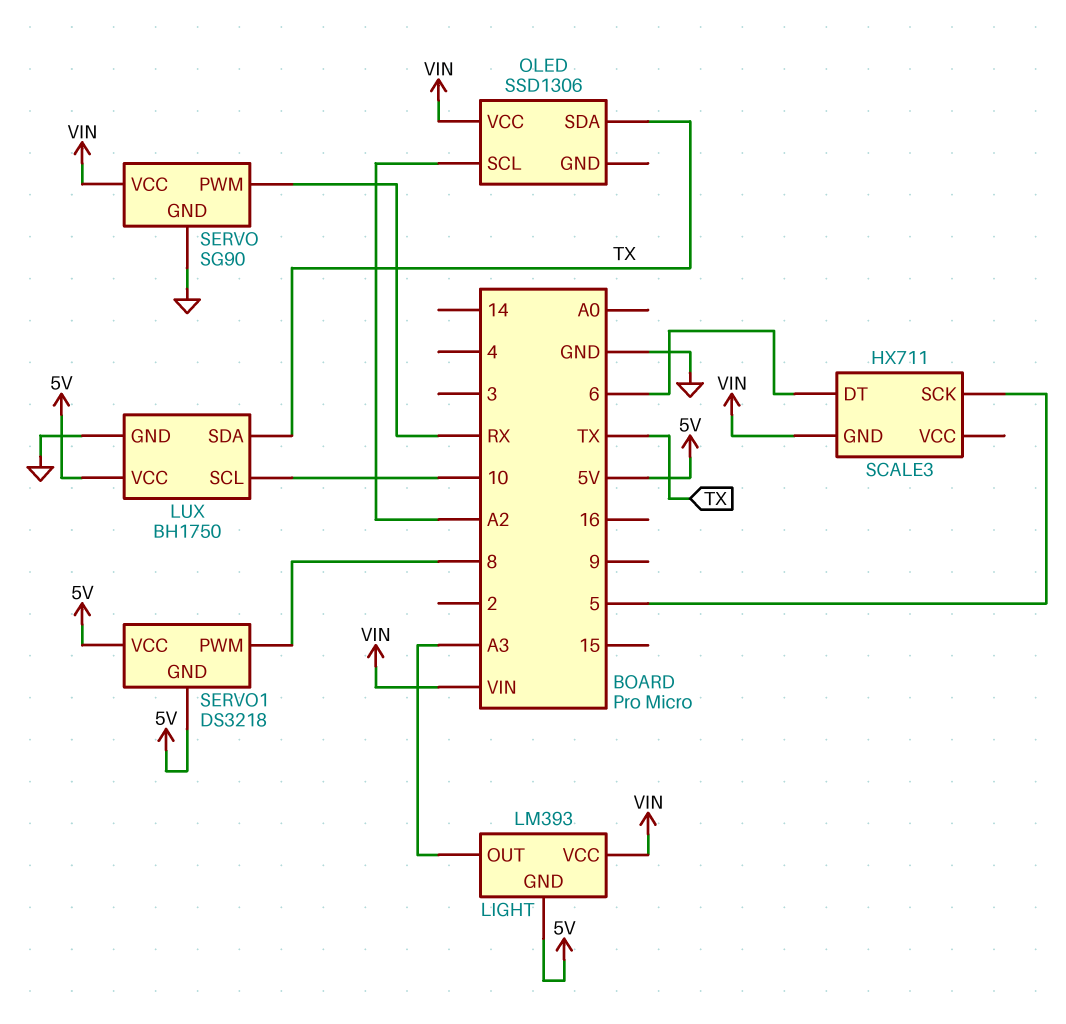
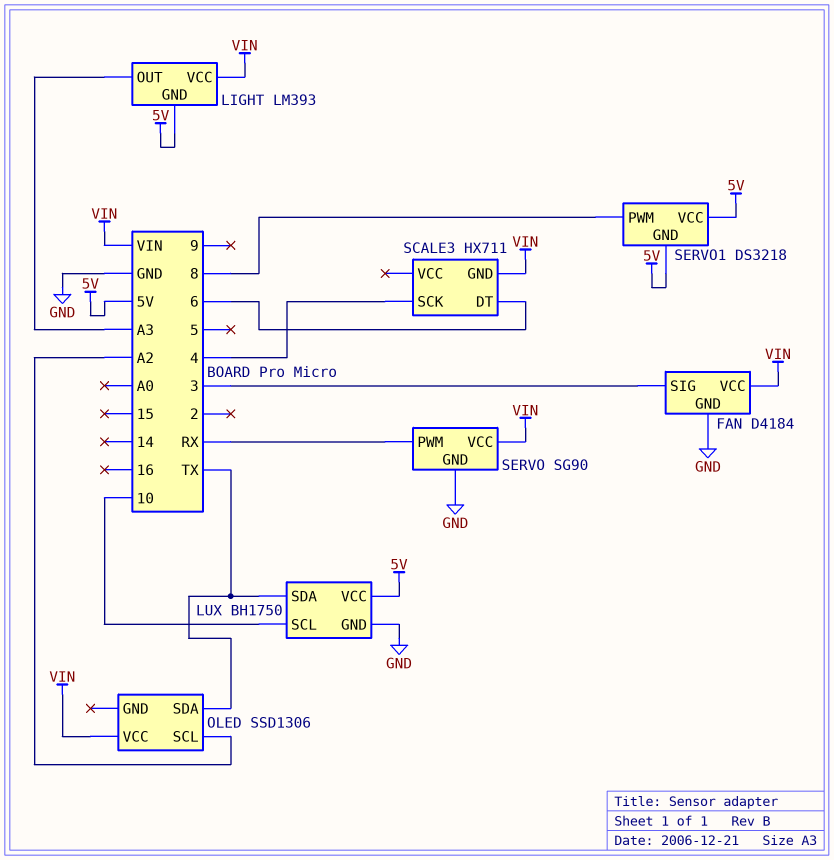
FAN: none -> D4184
FAN pin GND: none -> GND
FAN pin SIG: none -> 3
FAN pin VCC: none -> VIN
SCALE3 pin SCK: 5 -> 4

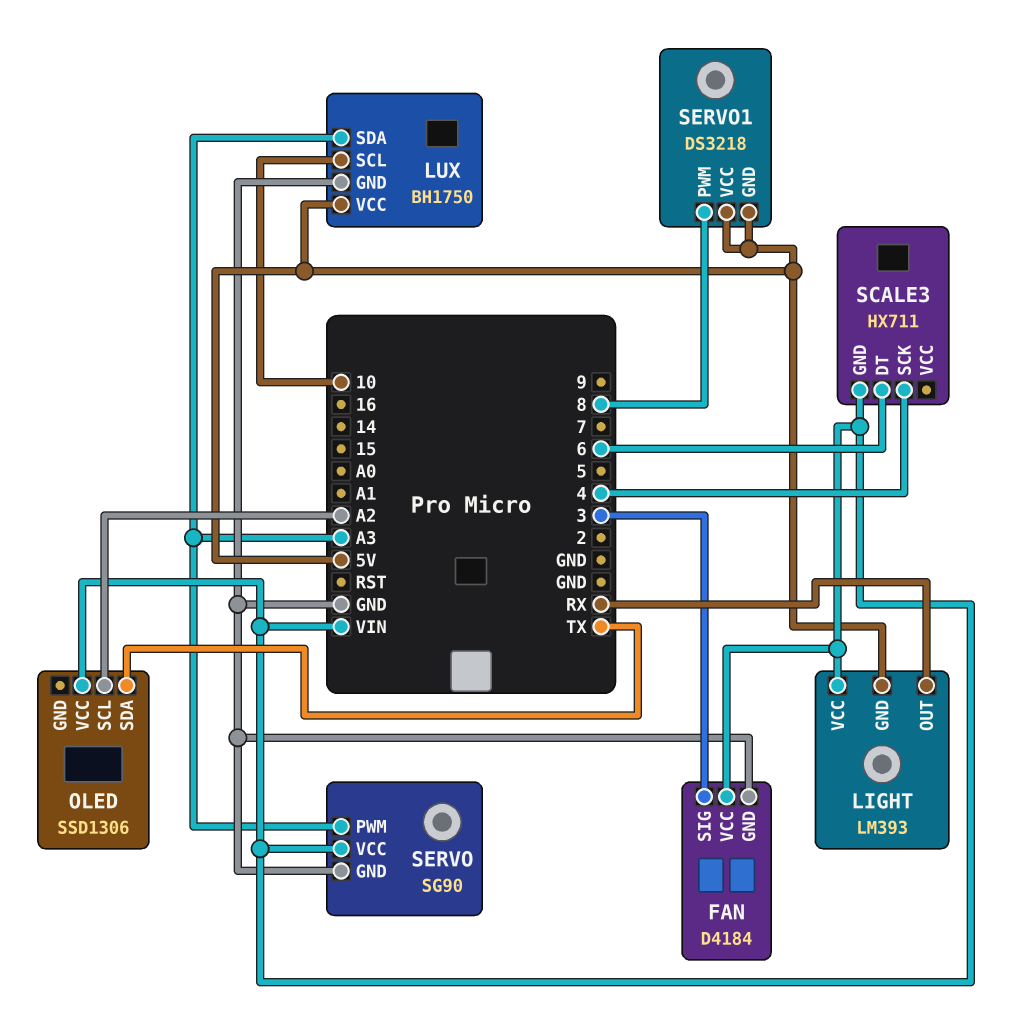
LIGHT pin OUT: A3 -> RX
LUX pin SDA: TX -> A3
SERVO pin PWM: RX -> A3

